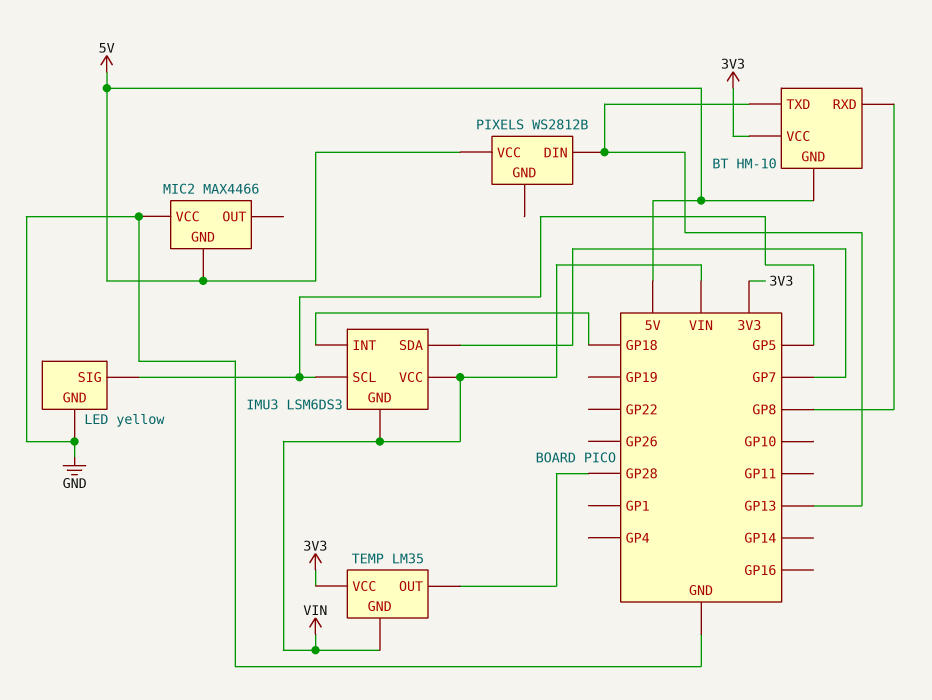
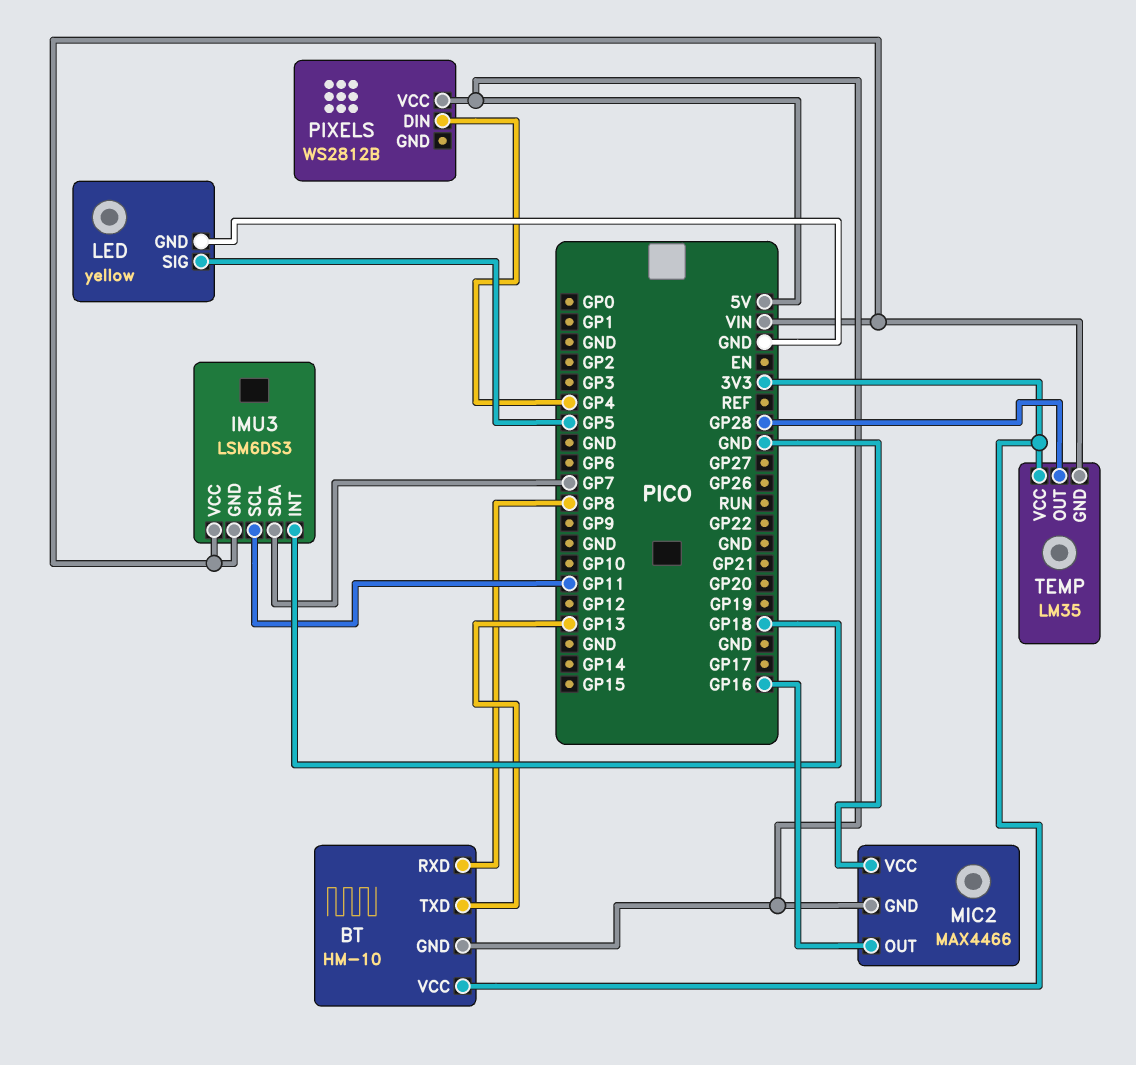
IMU3 pin SCL: GP5 -> GP11
MIC2 pin OUT: none -> GP16
PIXELS pin DIN: GP13 -> GP4

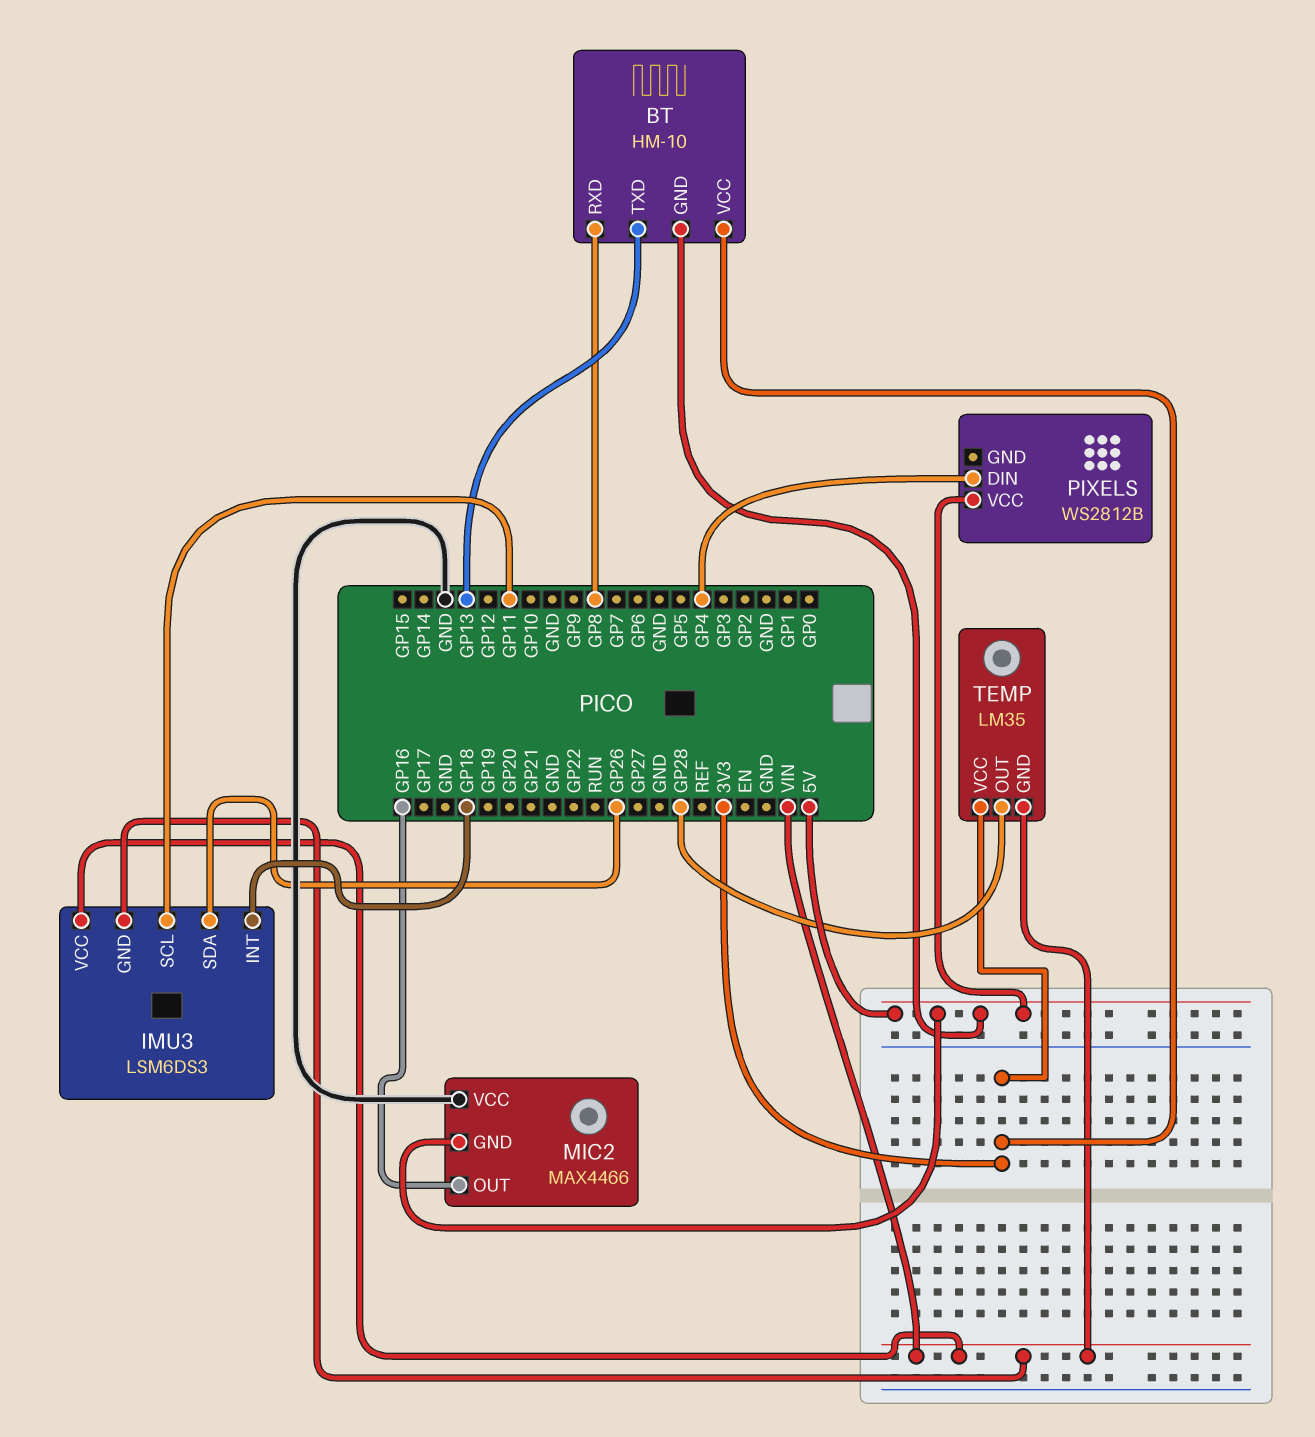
IMU3 pin SDA: GP7 -> GP26
LED: yellow -> none
LED pin GND: GND -> none
LED pin SIG: GP5 -> none

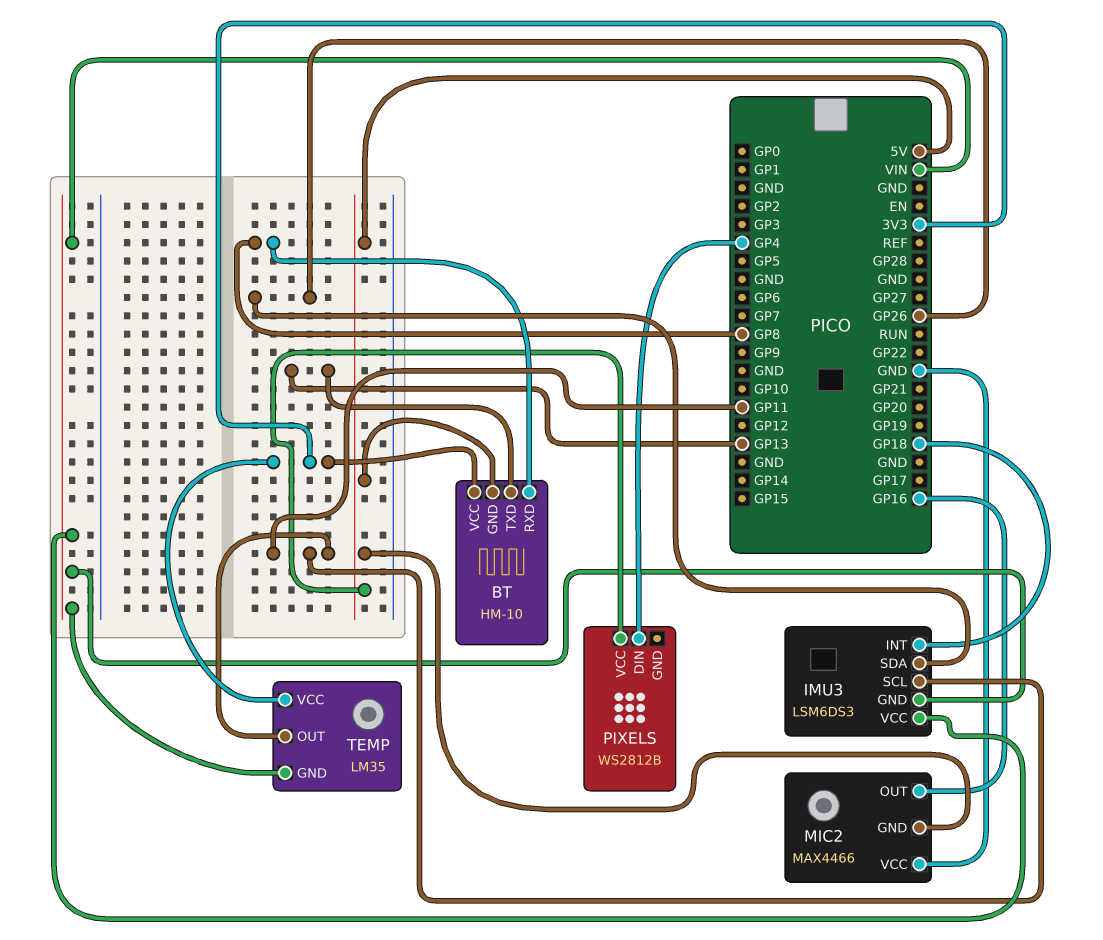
TEMP pin OUT: GP28 -> GP11

